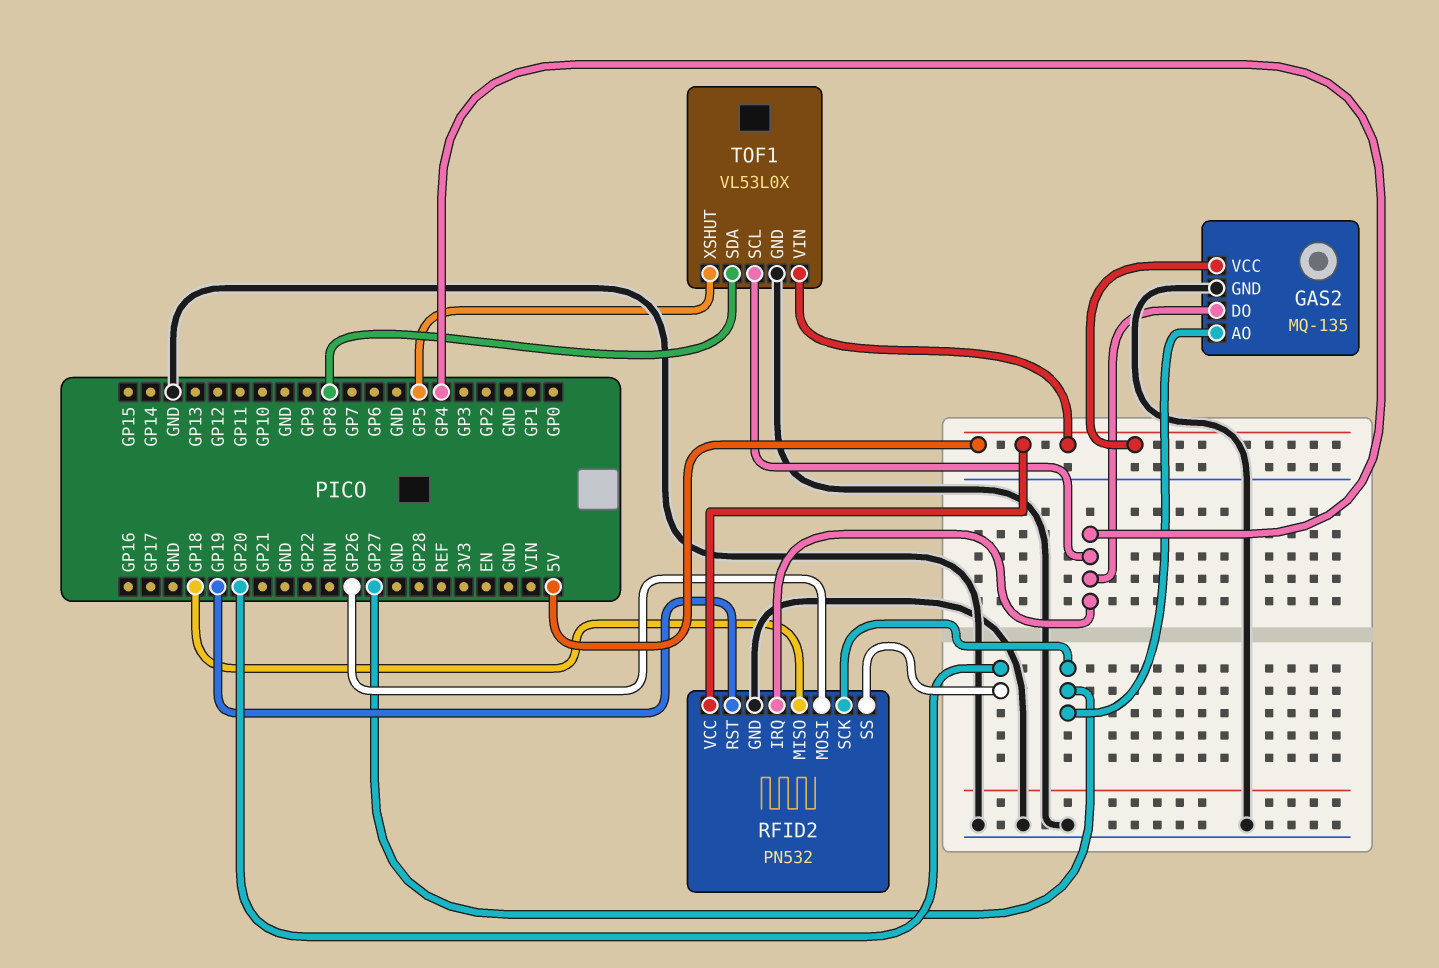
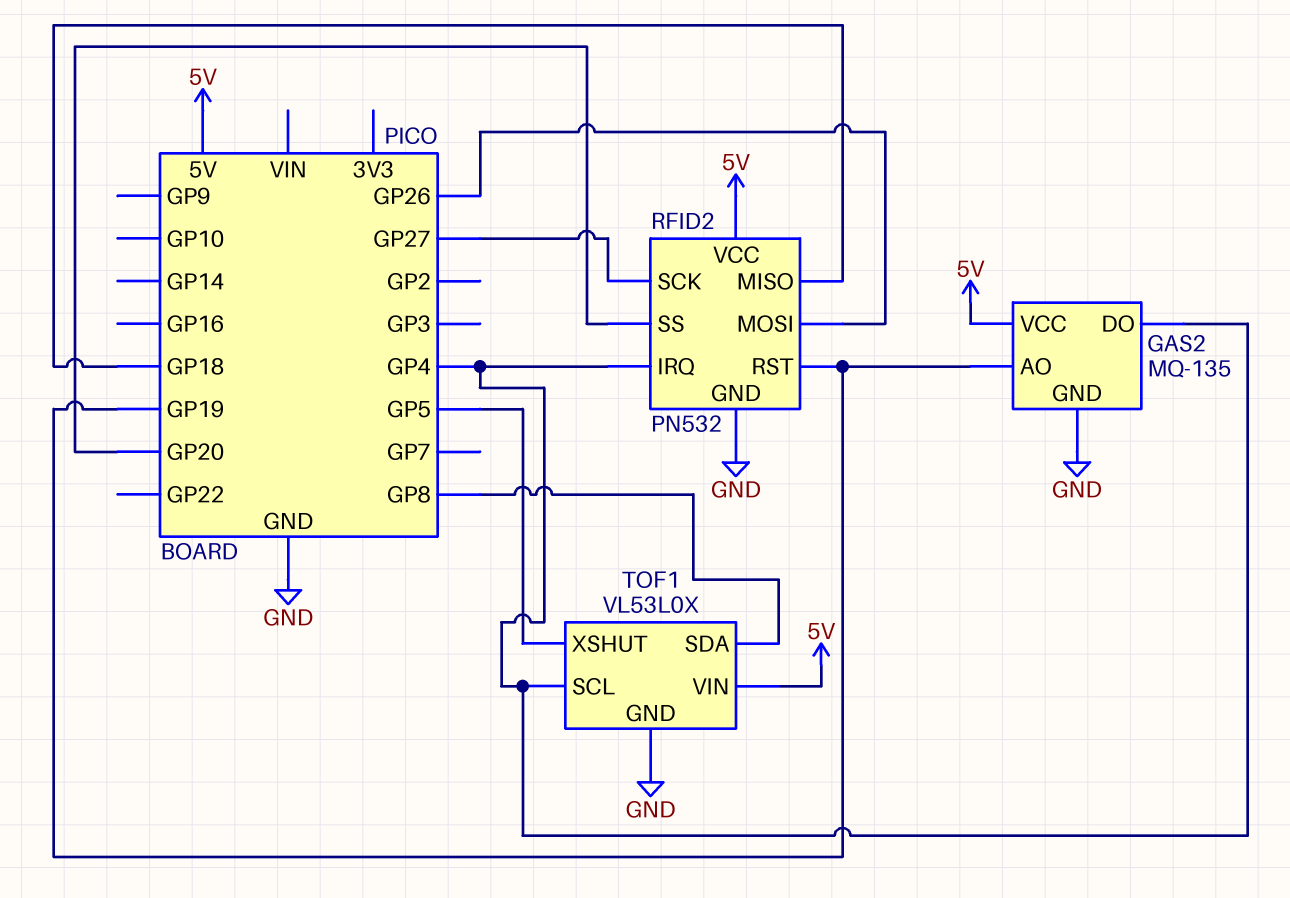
GAS2 pin AO: GP27 -> GP19

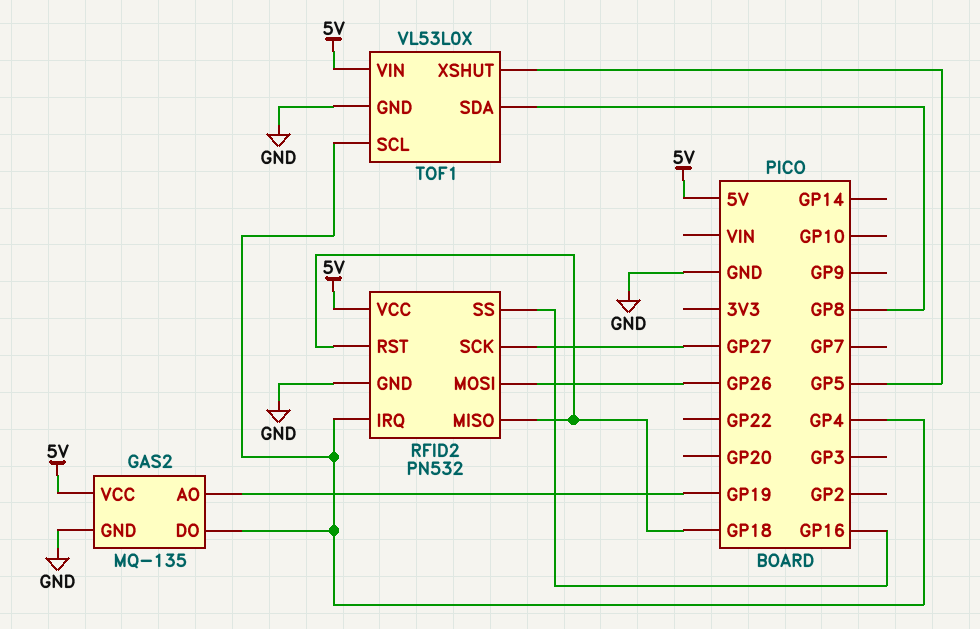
RFID2 pin RST: GP19 -> GP18
RFID2 pin SS: GP20 -> GP16

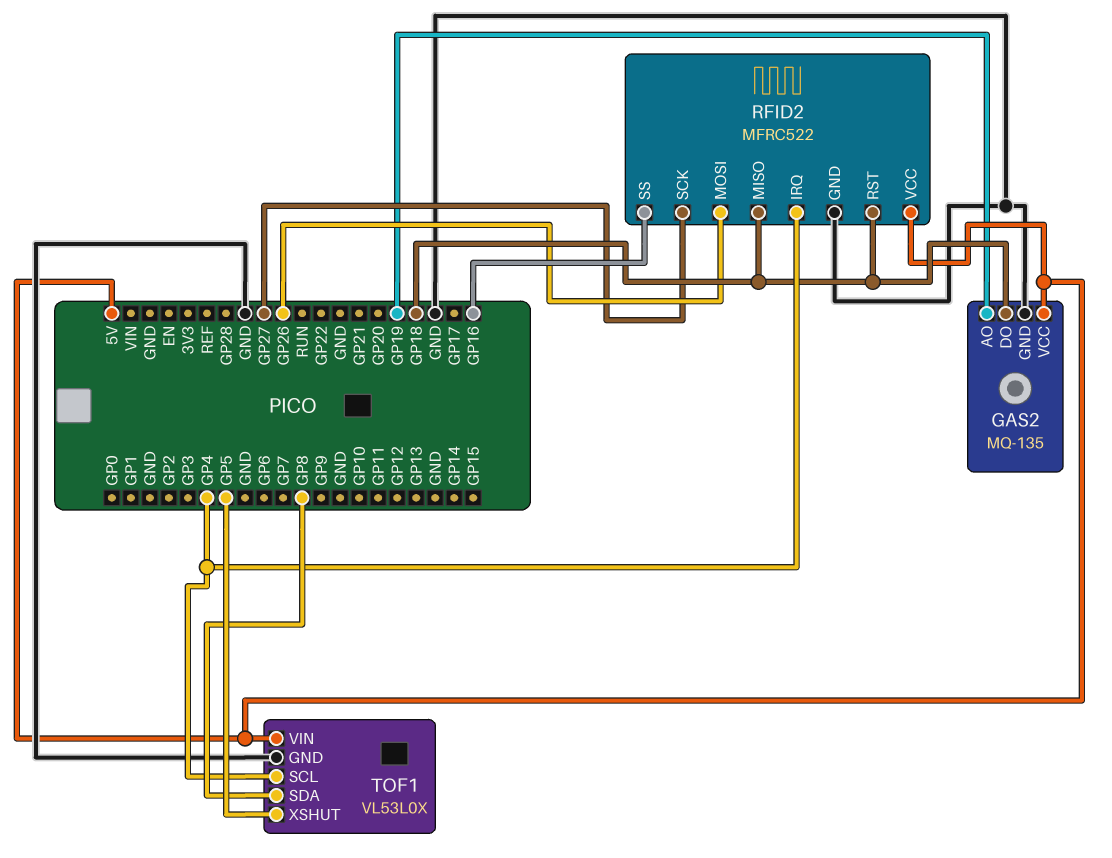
GAS2 pin DO: GP4 -> GP18
RFID2: PN532 -> MFRC522

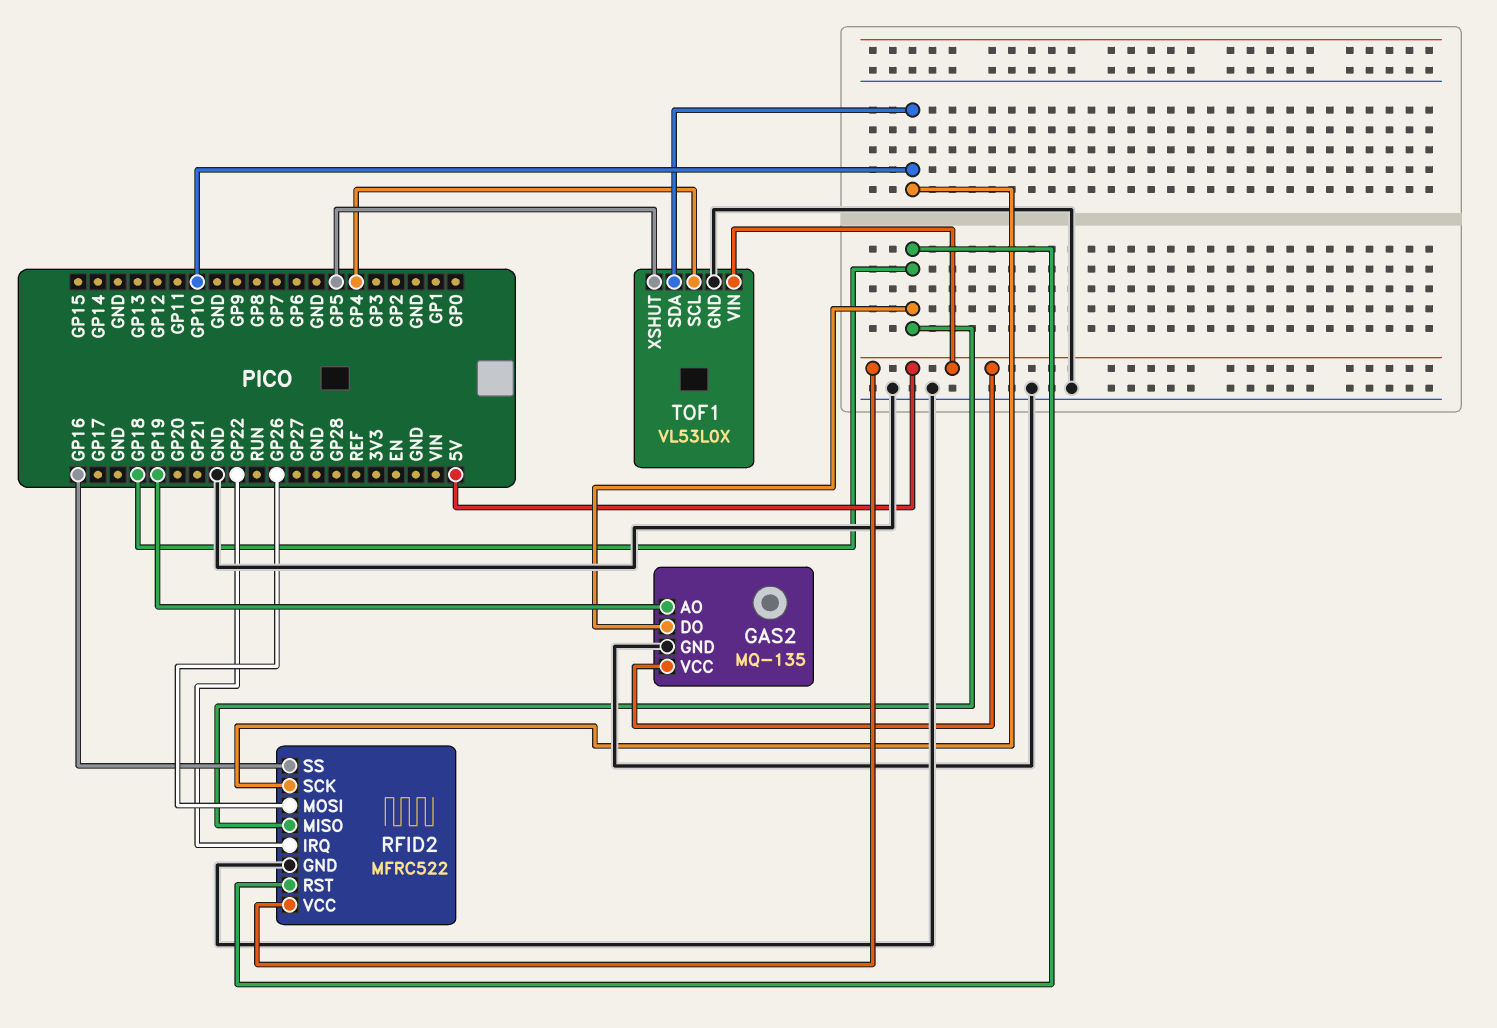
RFID2 pin IRQ: GP4 -> GP22
RFID2 pin SCK: GP27 -> GP10
TOF1 pin SDA: GP8 -> GP10

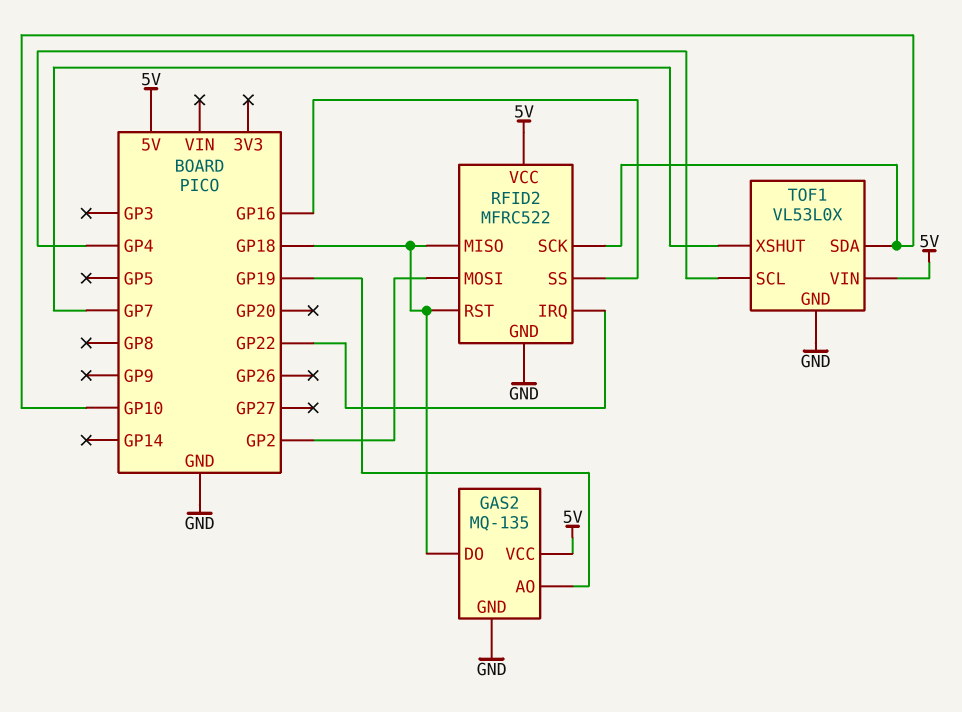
RFID2 pin MOSI: GP26 -> GP2
TOF1 pin XSHUT: GP5 -> GP7

